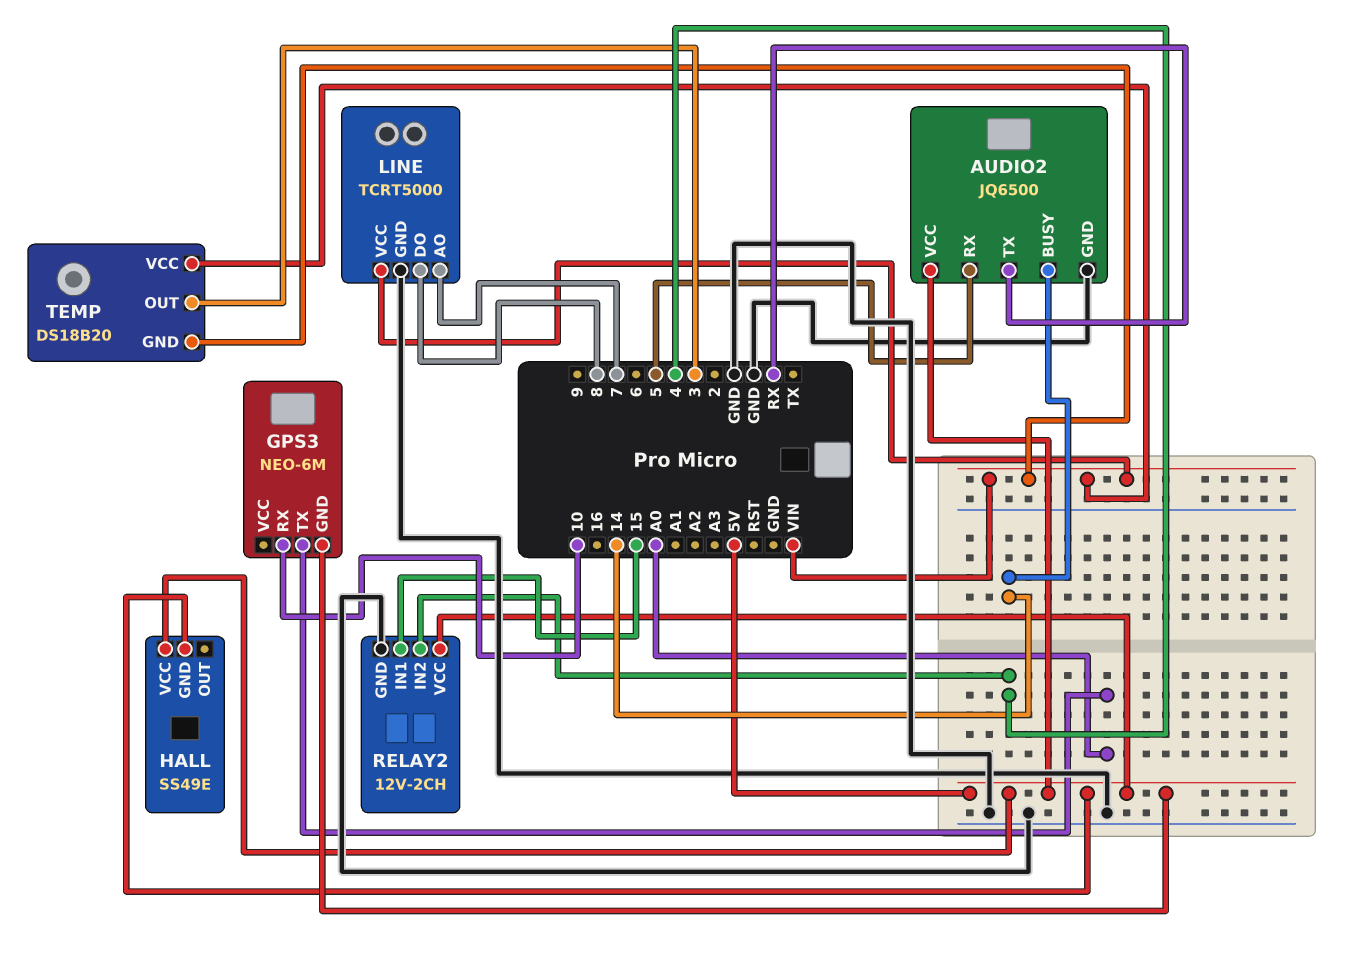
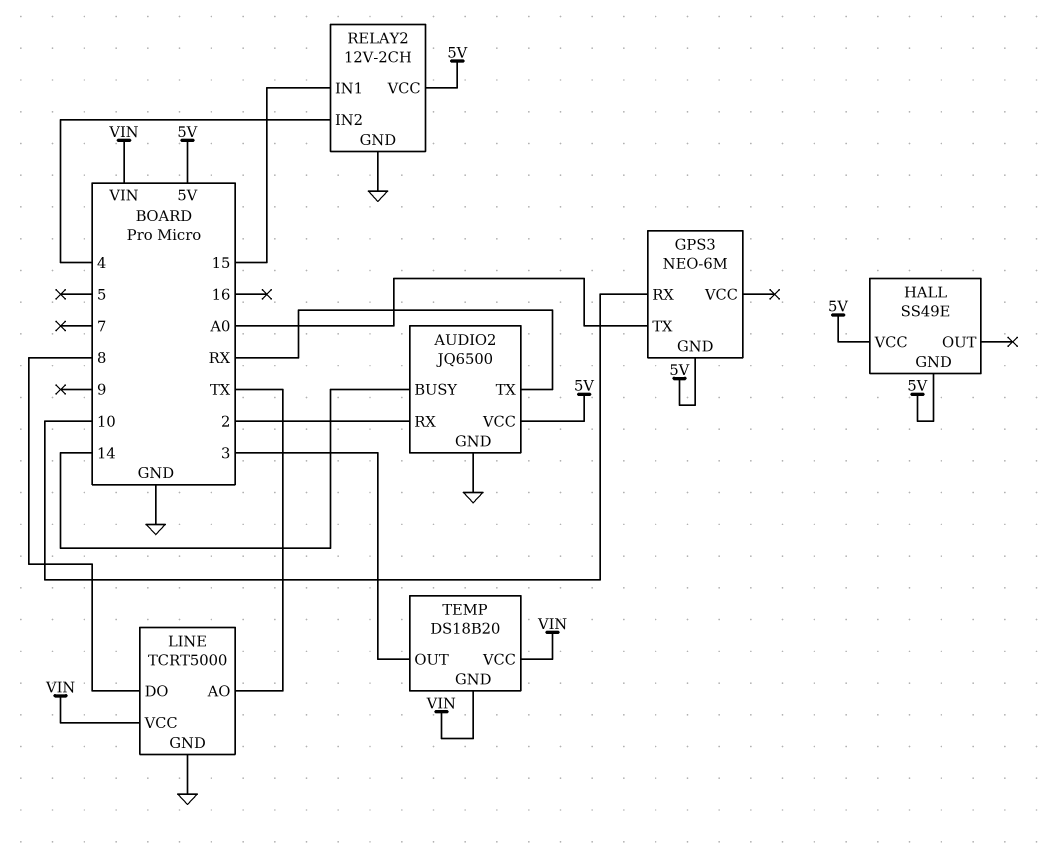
AUDIO2 pin RX: 5 -> 2
LINE pin AO: 7 -> TX

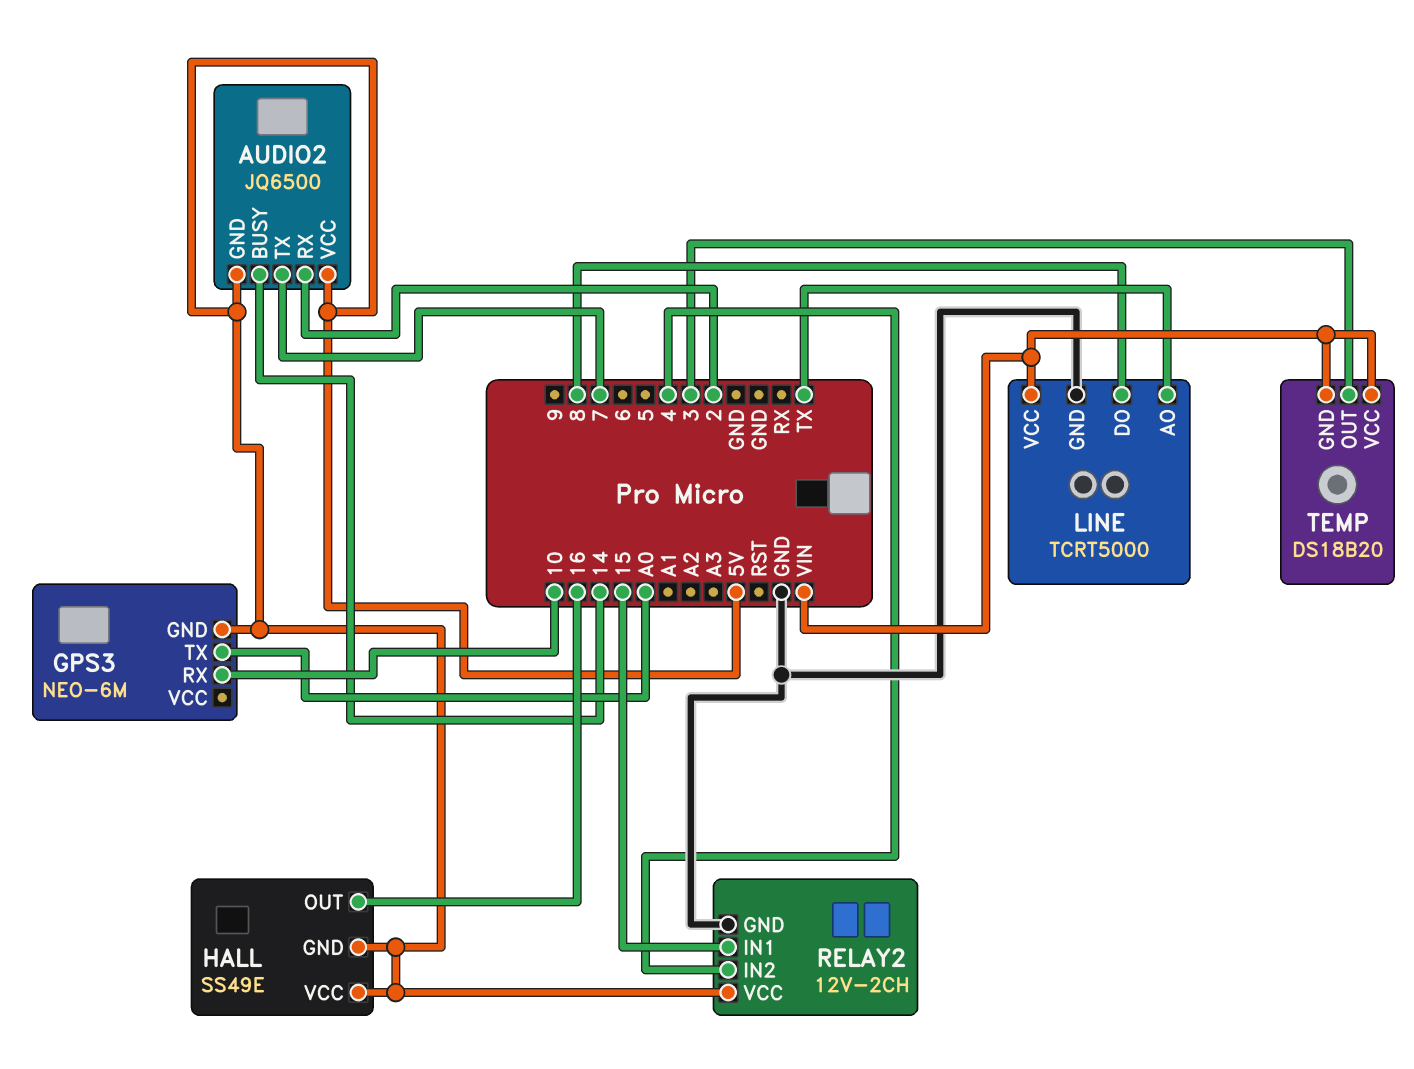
AUDIO2 pin GND: GND -> 5V
AUDIO2 pin TX: RX -> 7
HALL pin OUT: none -> 16

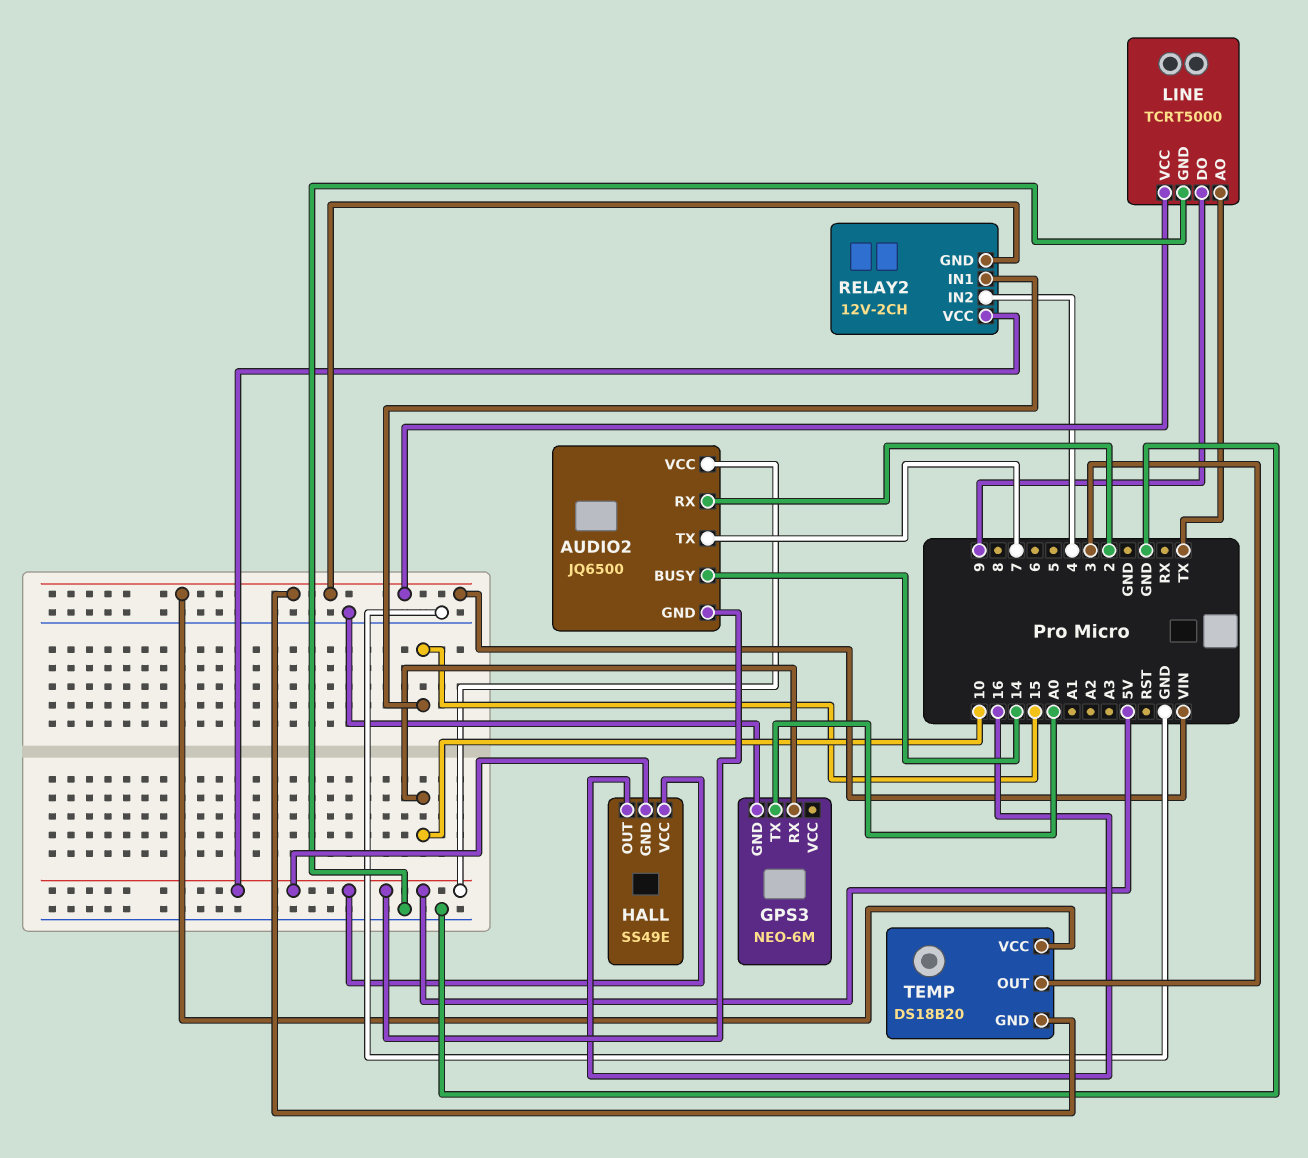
GPS3 pin GND: 5V -> GND
LINE pin DO: 8 -> 9
RELAY2 pin GND: GND -> VIN

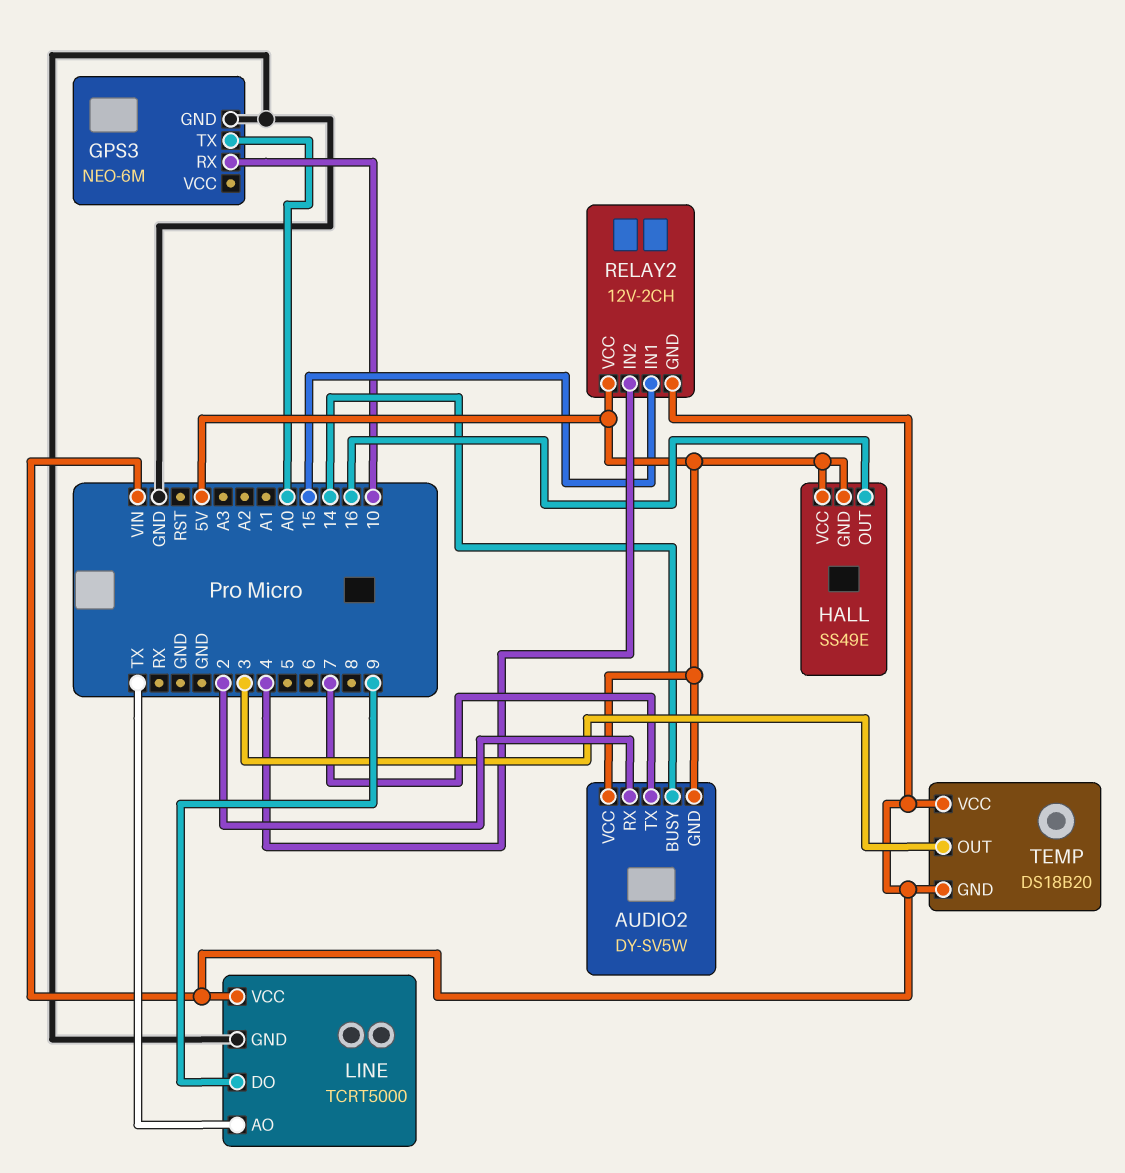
AUDIO2: JQ6500 -> DY-SV5W

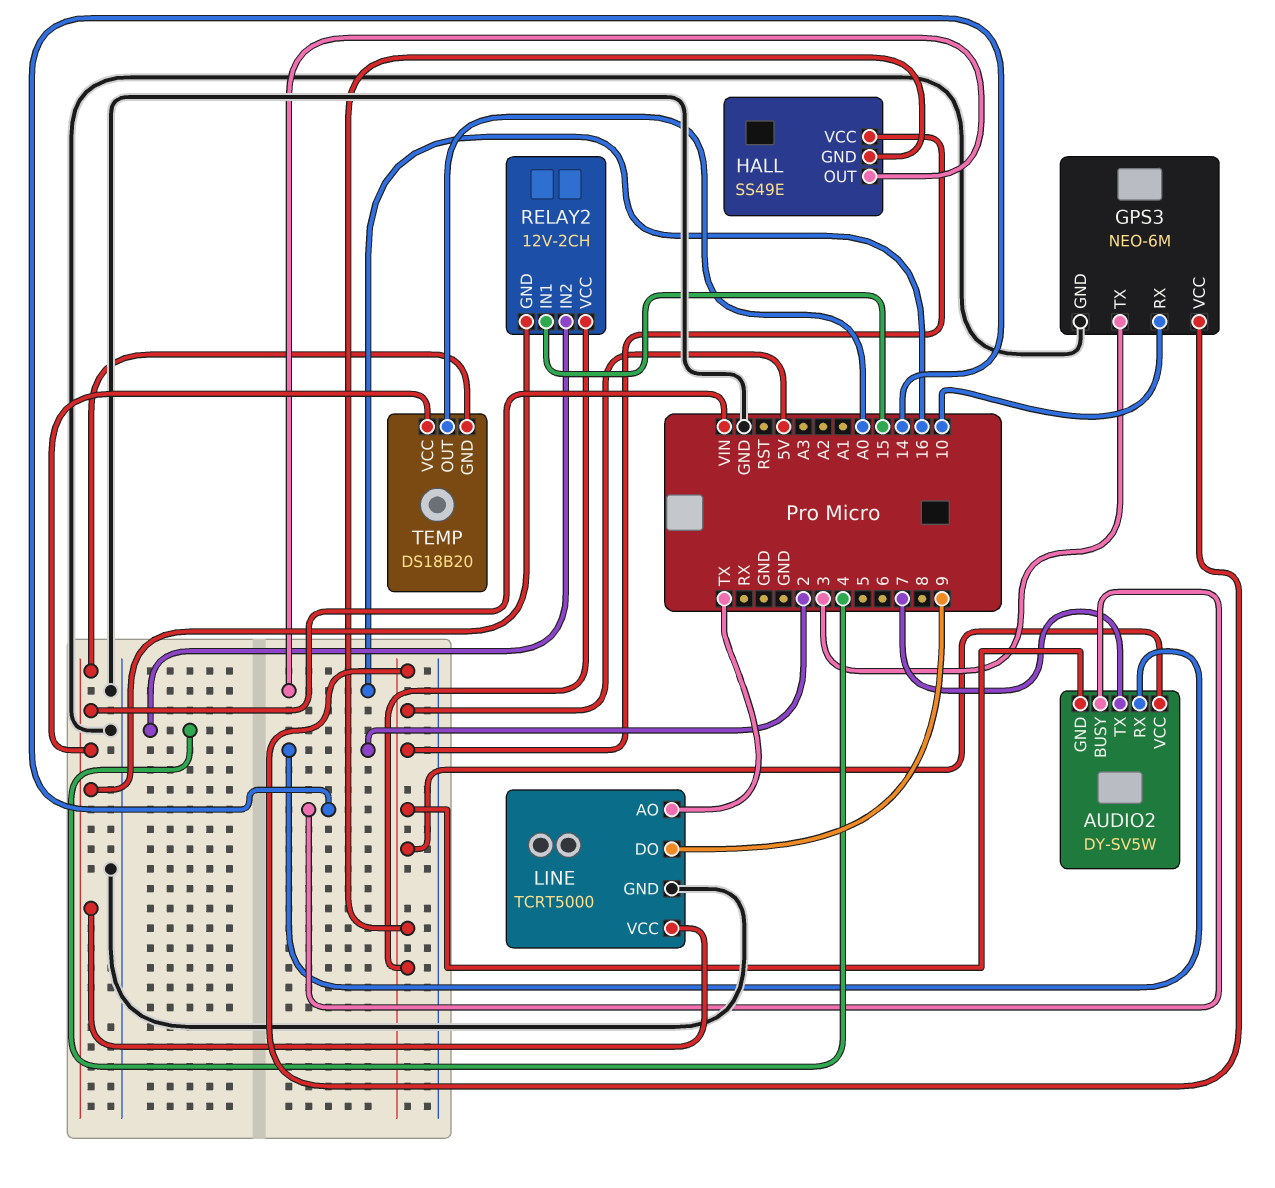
GPS3 pin TX: A0 -> 3
GPS3 pin VCC: none -> 5V
TEMP pin OUT: 3 -> A0

